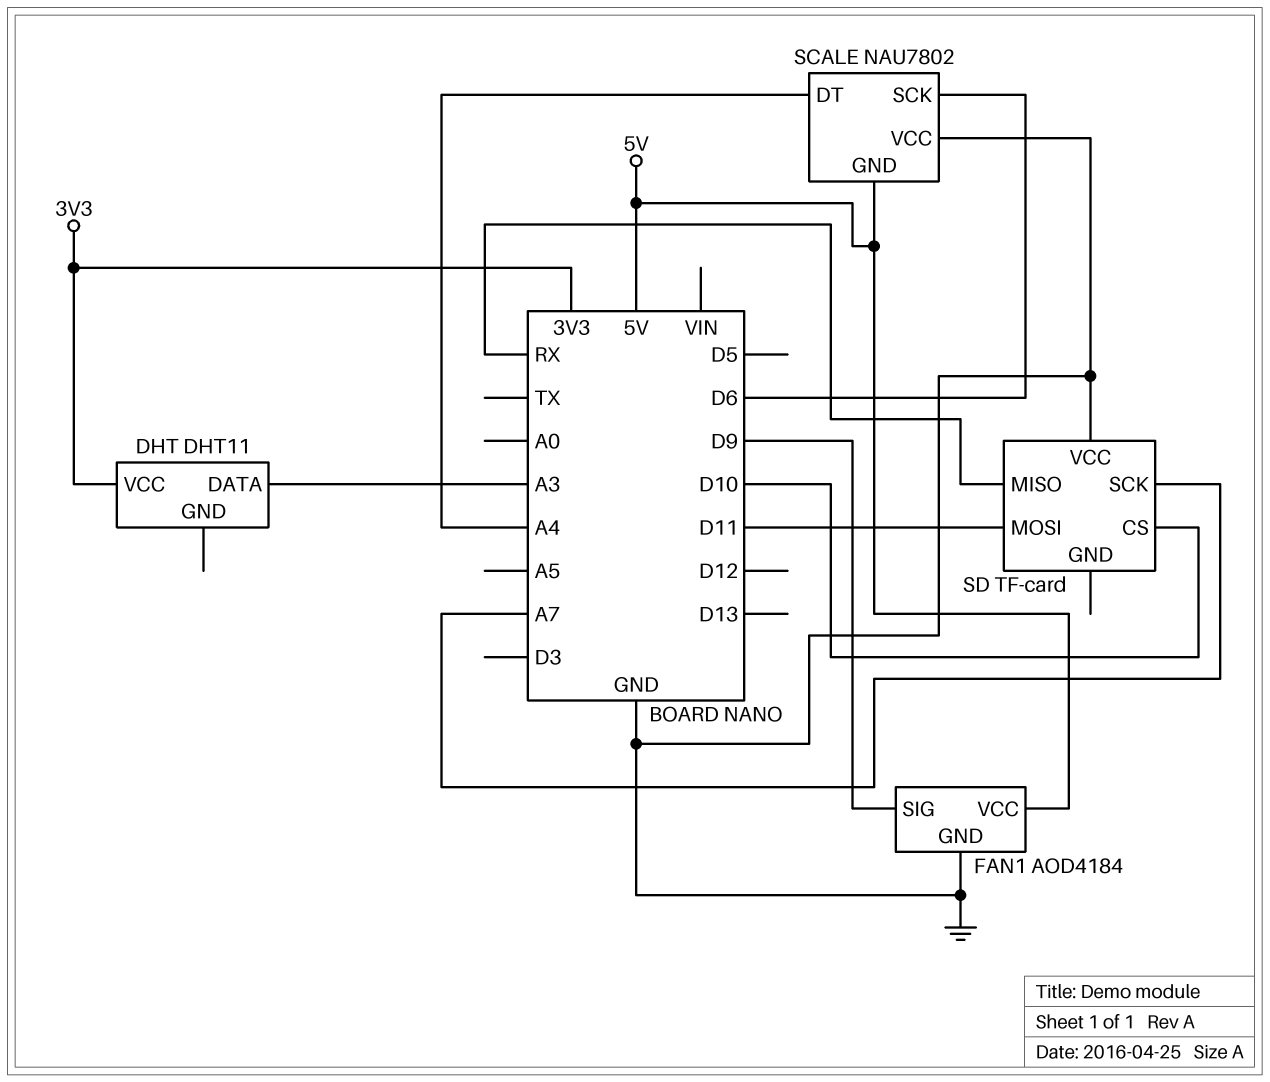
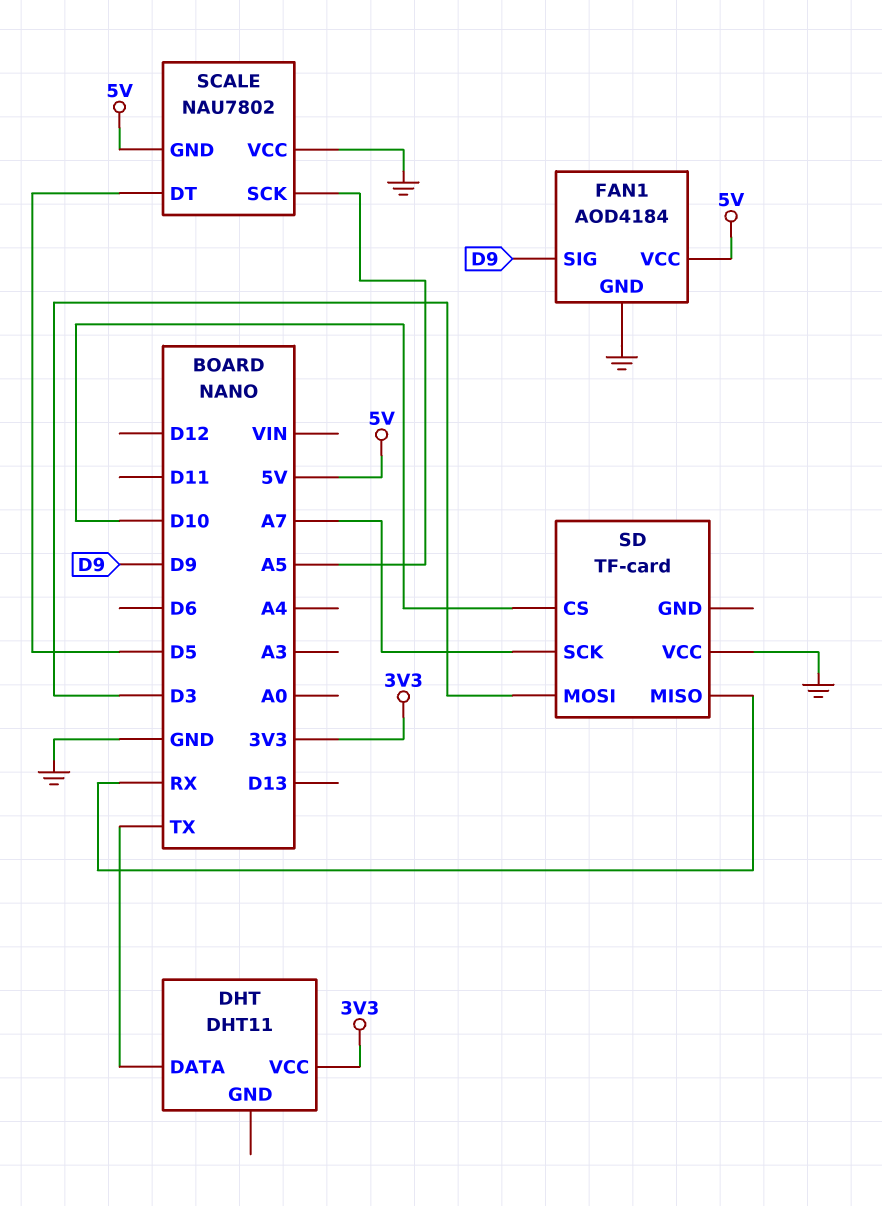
DHT pin DATA: A3 -> TX
SCALE pin DT: A4 -> D5
SCALE pin SCK: D6 -> A5
SD pin MOSI: D11 -> D3

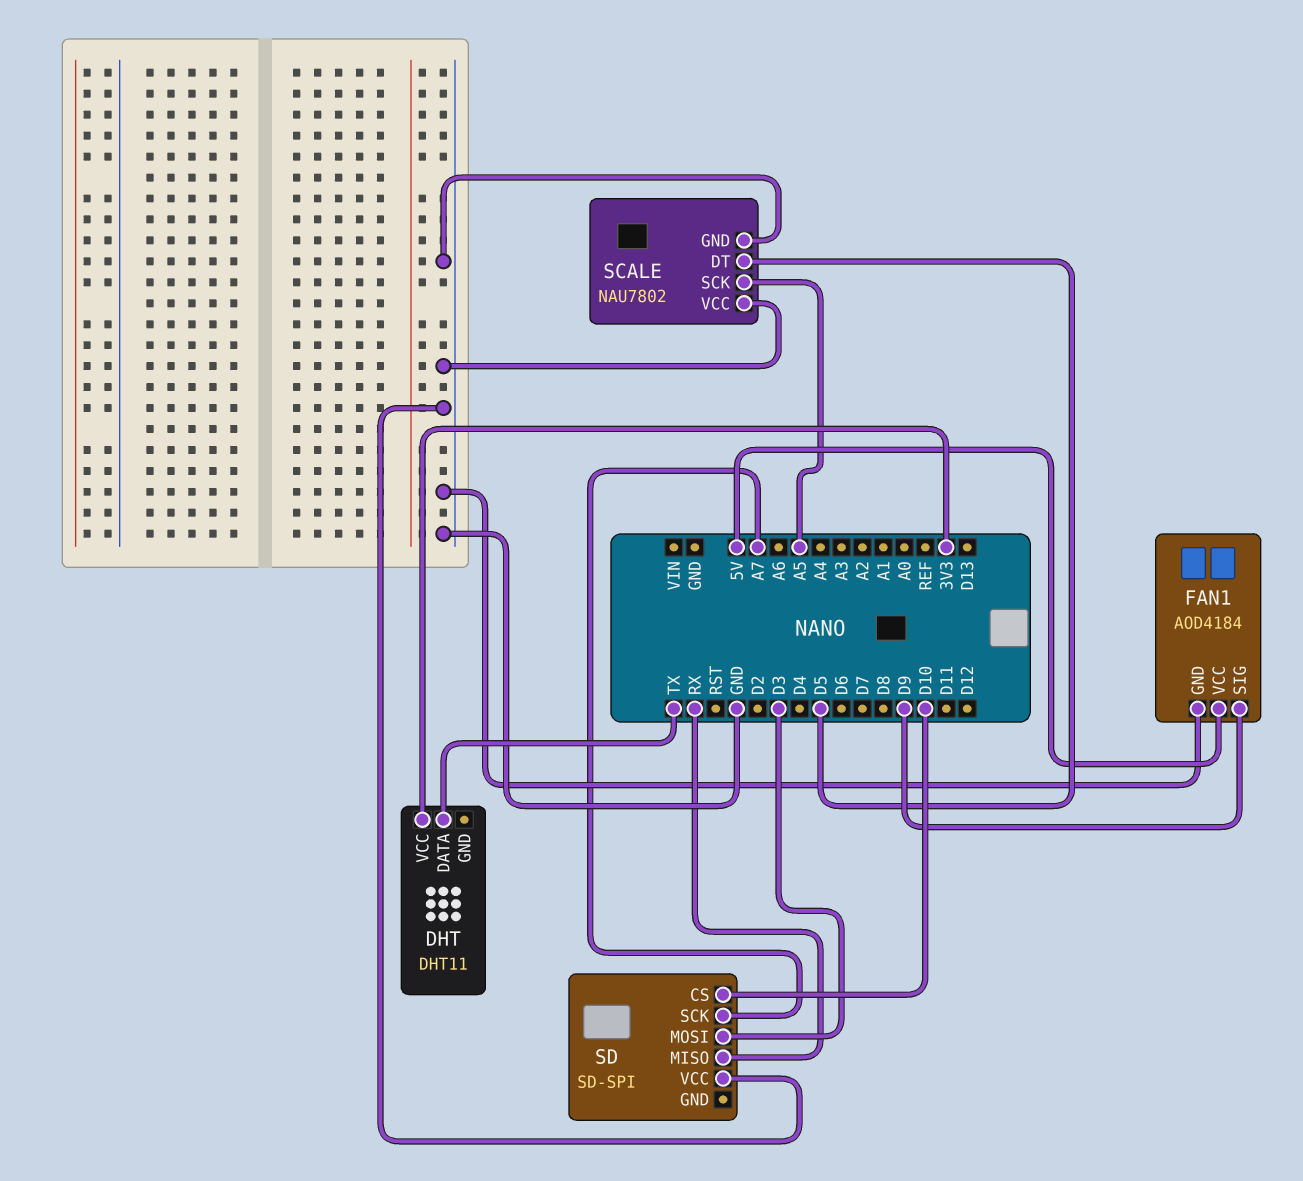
SCALE pin GND: 5V -> GND
SD: TF-card -> SD-SPI

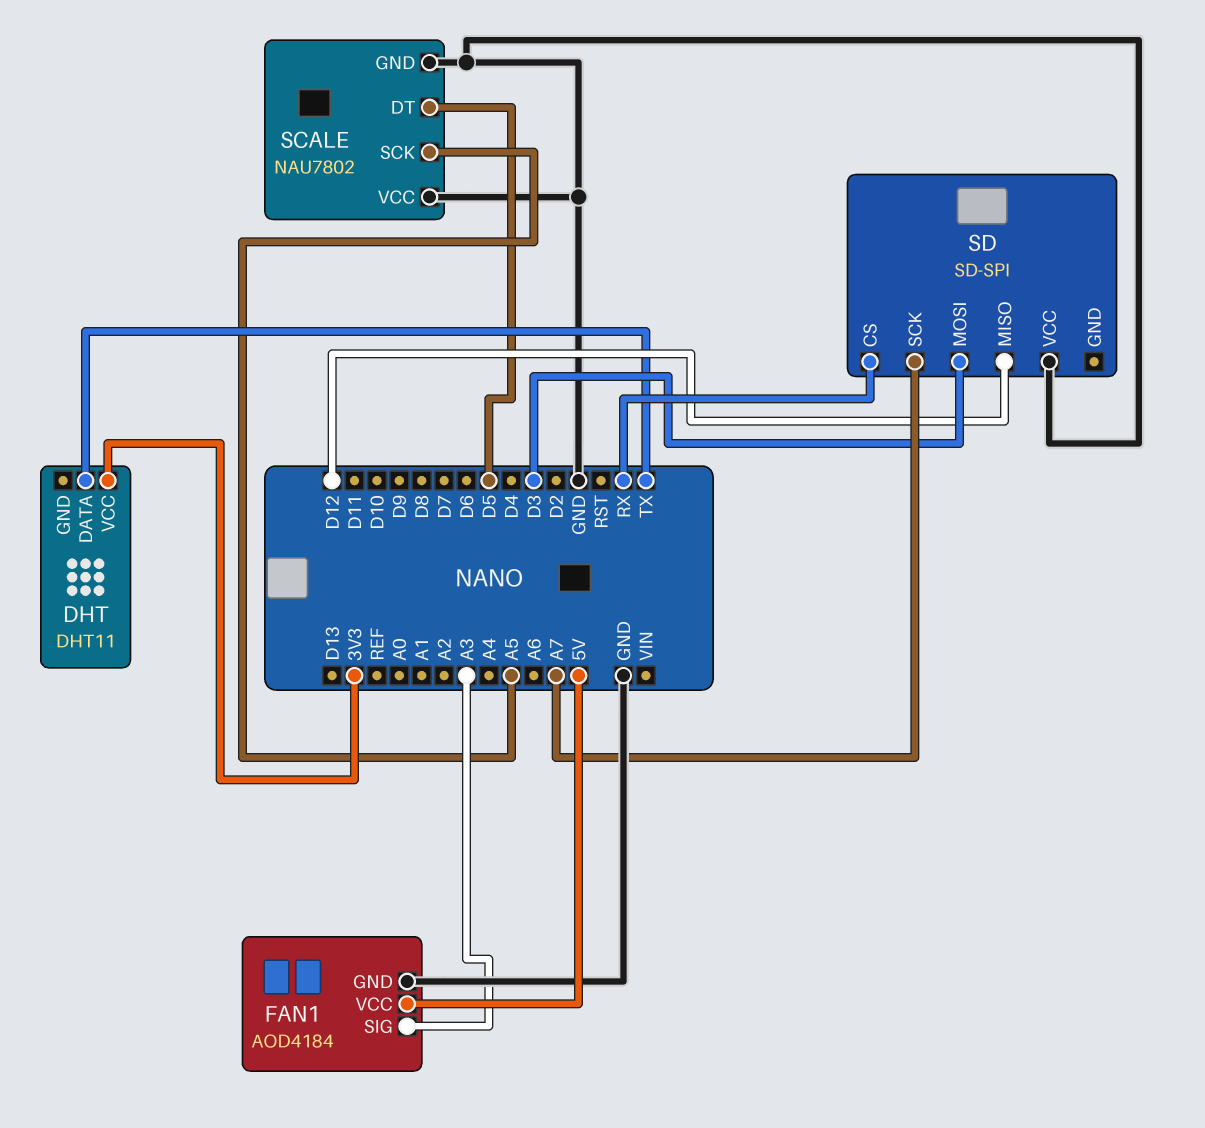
FAN1 pin SIG: D9 -> A3
SD pin CS: D10 -> RX
SD pin MISO: RX -> D12

